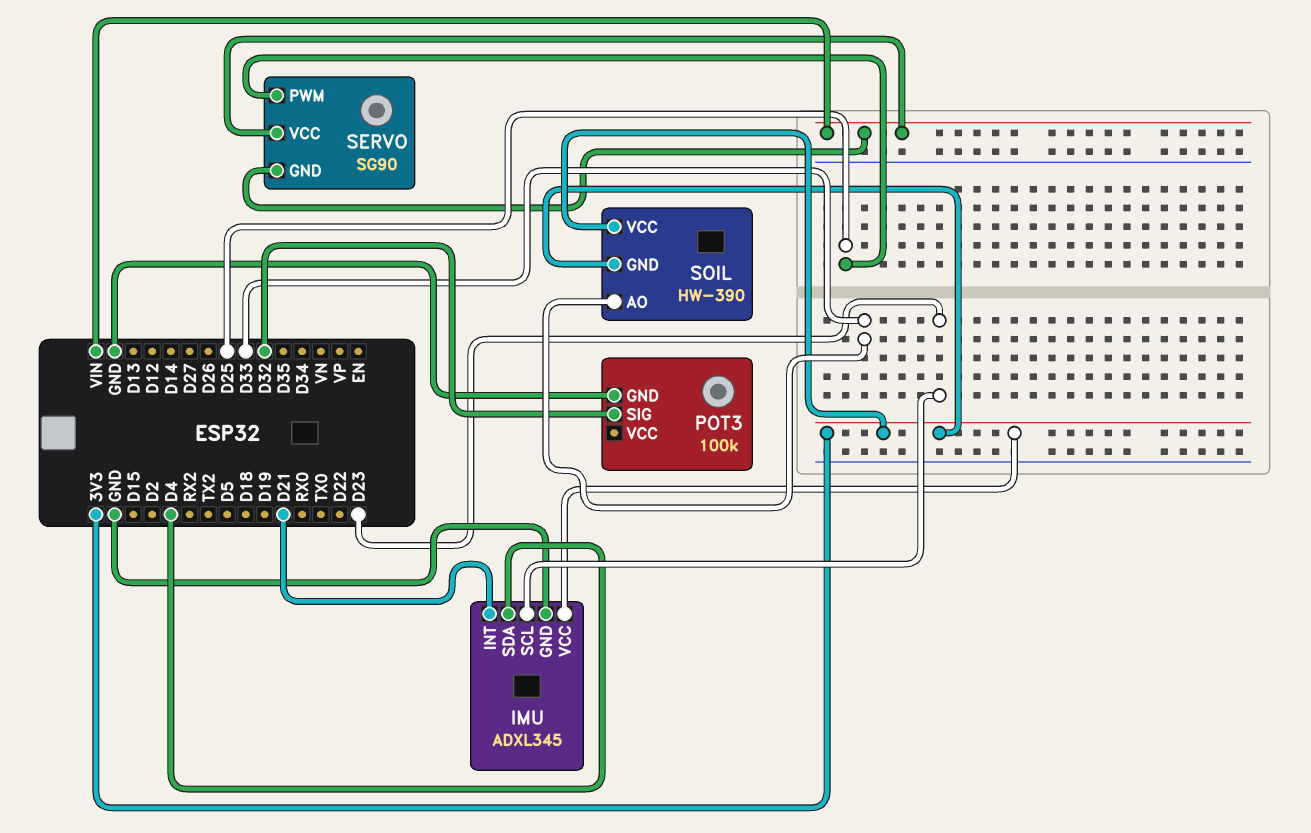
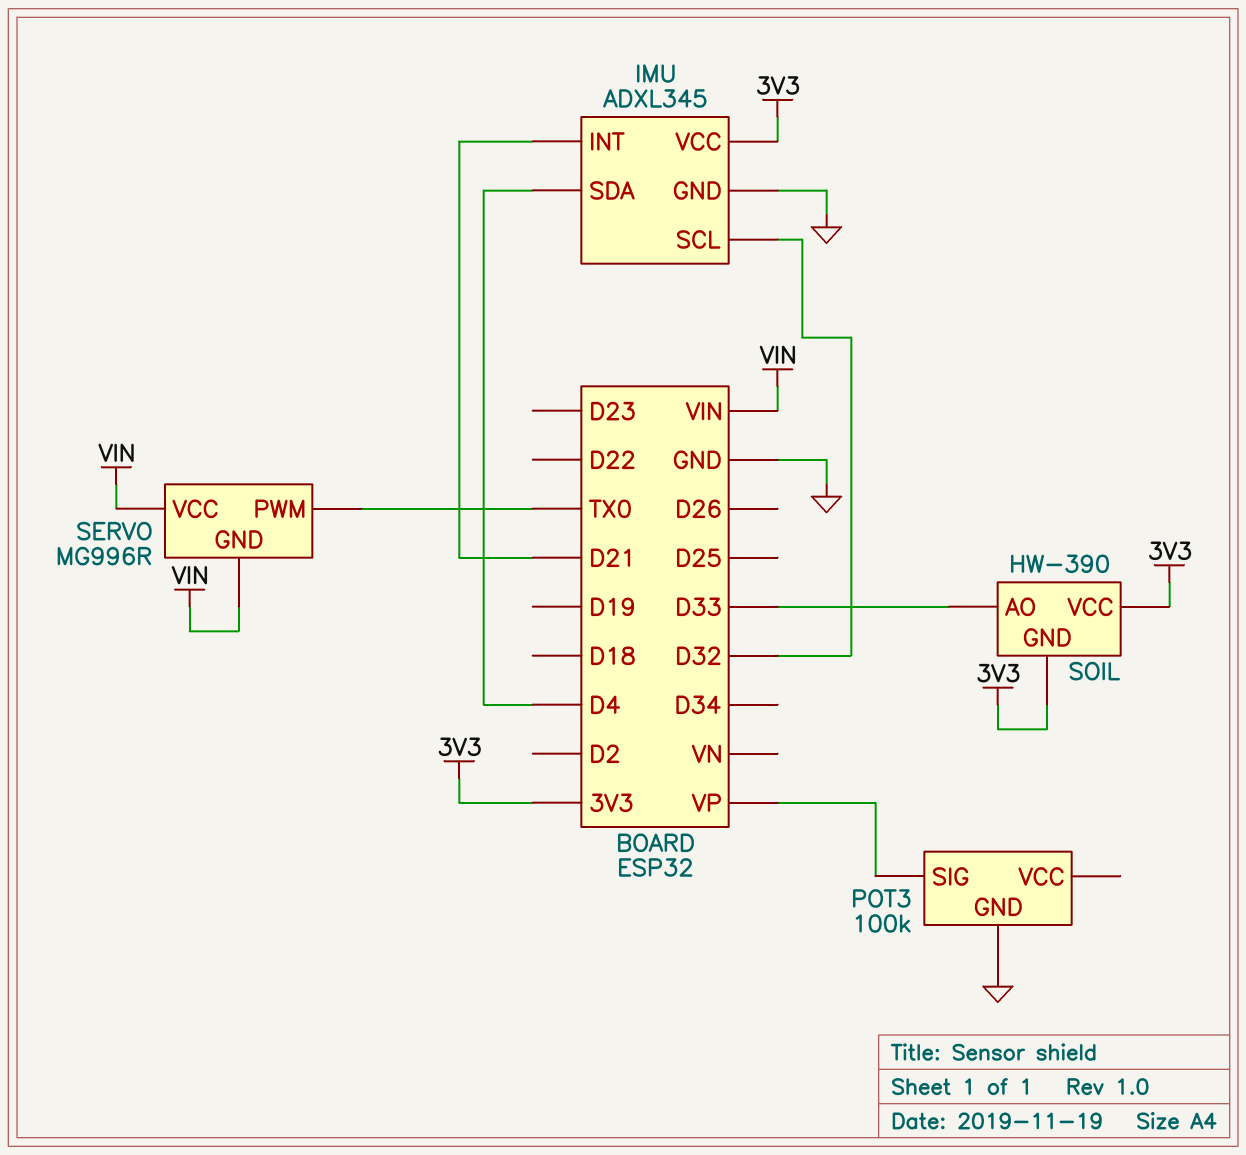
IMU pin SCL: D23 -> D32
POT3 pin SIG: D32 -> VP
SERVO: SG90 -> MG996R
SERVO pin PWM: D25 -> TX0

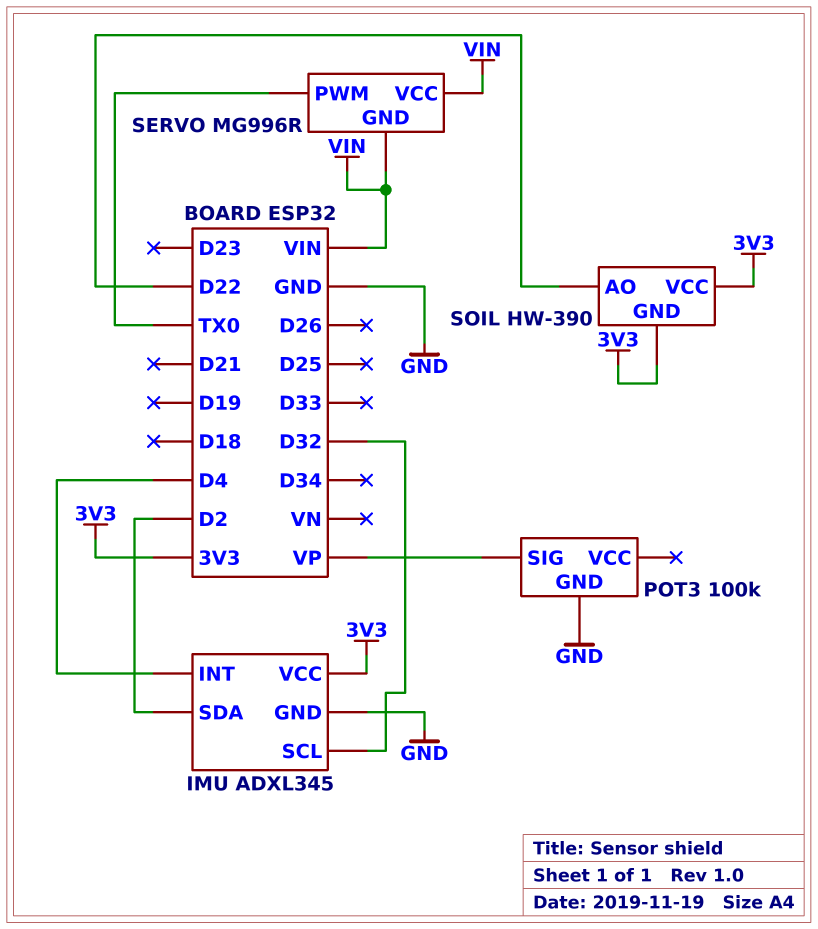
IMU pin INT: D21 -> D4
IMU pin SDA: D4 -> D2
SOIL pin AO: D33 -> D22

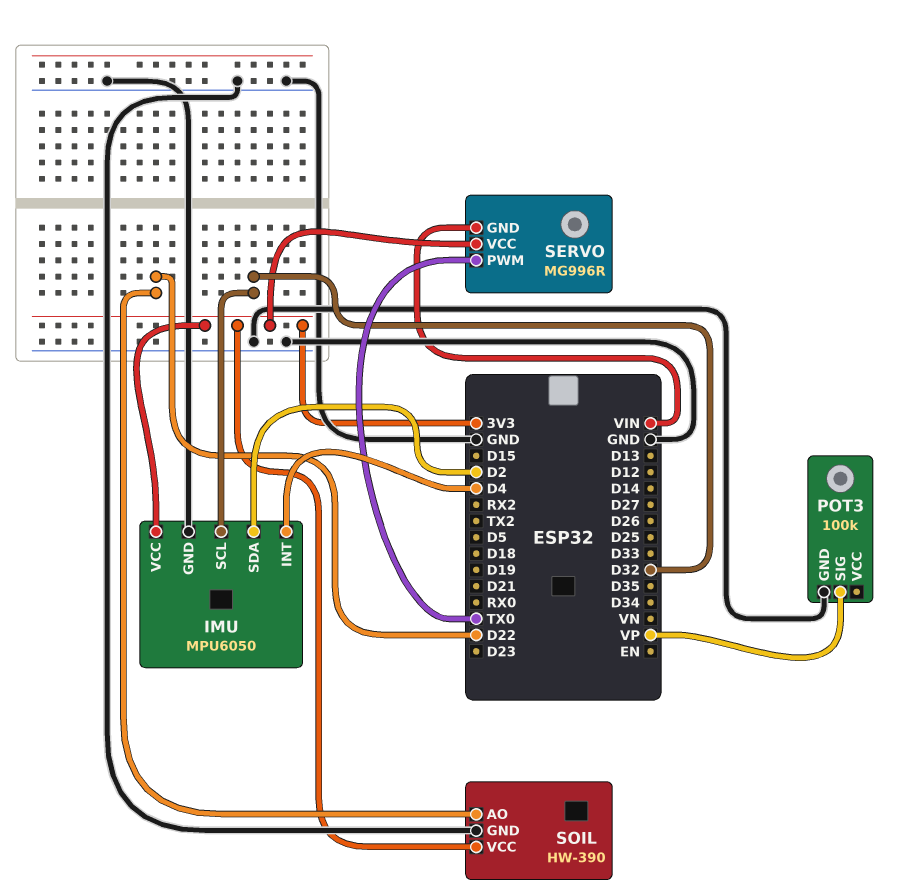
IMU: ADXL345 -> MPU6050
SERVO pin VCC: VIN -> 3V3
SOIL pin GND: 3V3 -> GND

